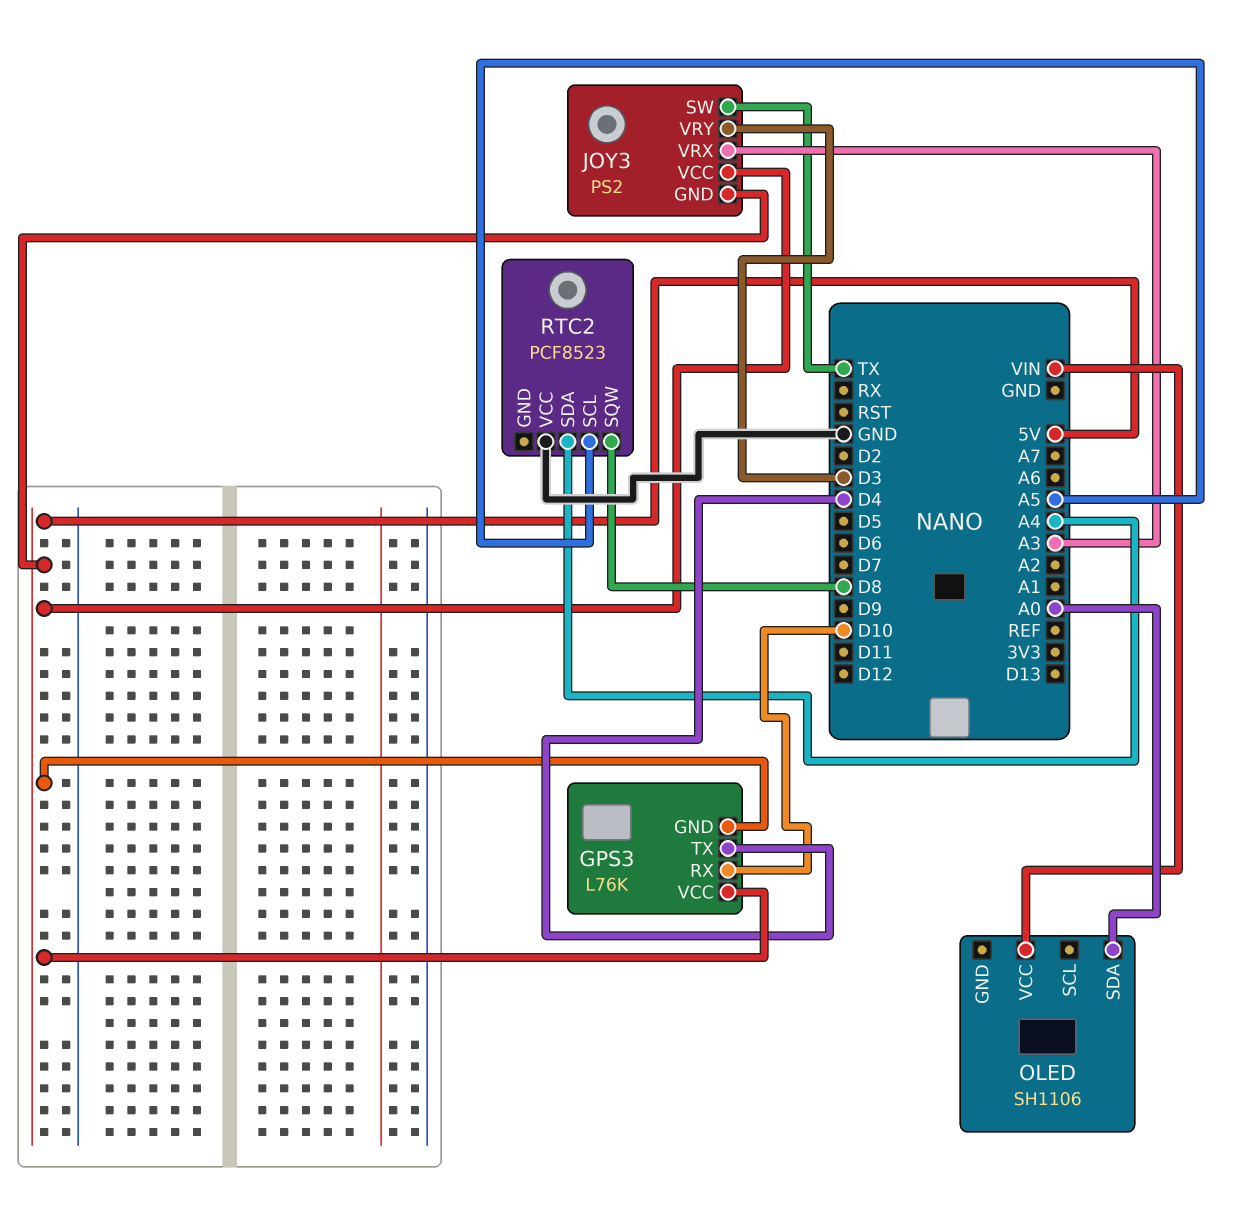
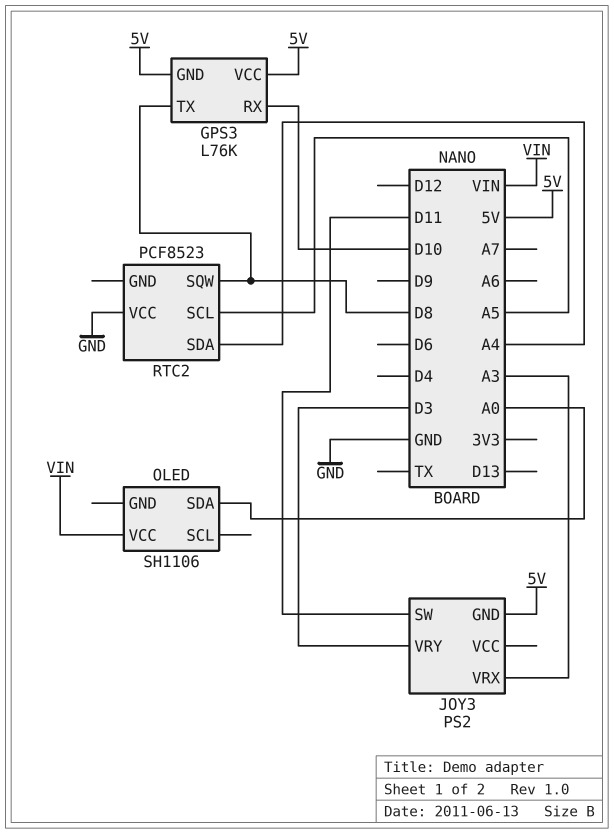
GPS3 pin TX: D4 -> D8
JOY3 pin SW: TX -> D11
JOY3 pin VCC: 5V -> none

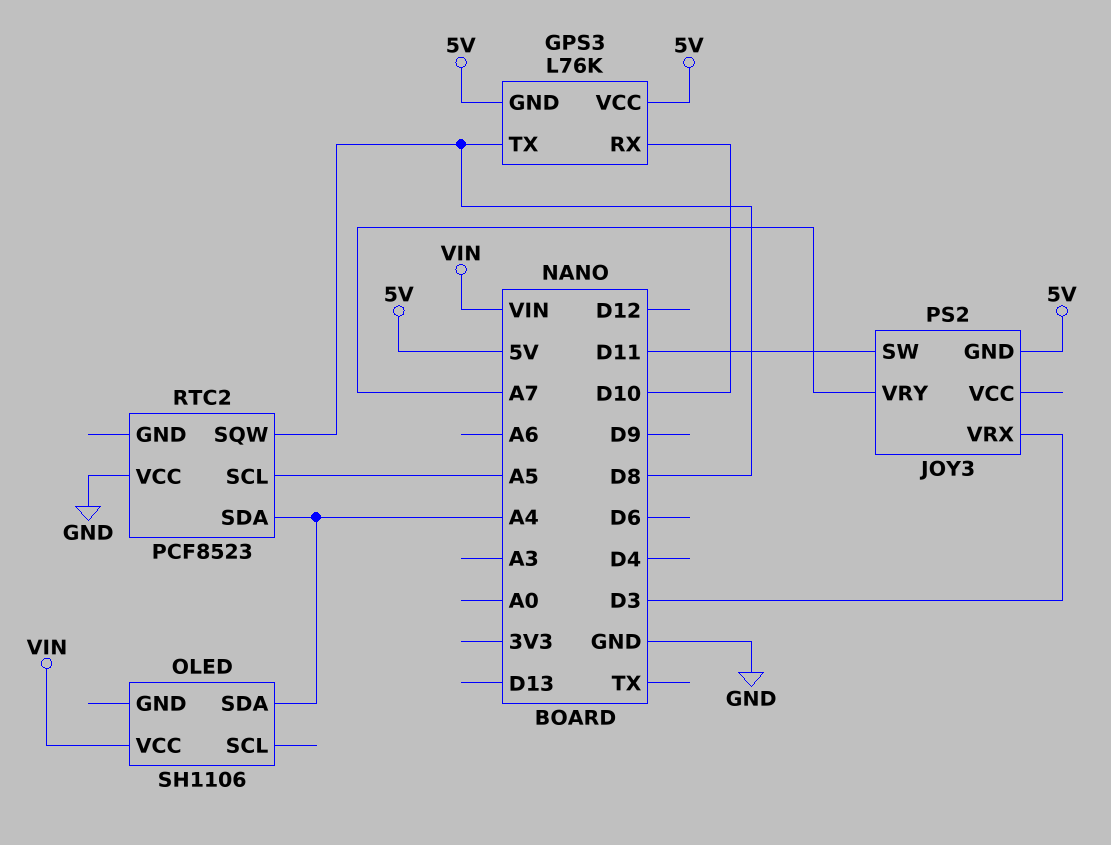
JOY3 pin VRX: A3 -> D3
JOY3 pin VRY: D3 -> A7
OLED pin SDA: A0 -> A4

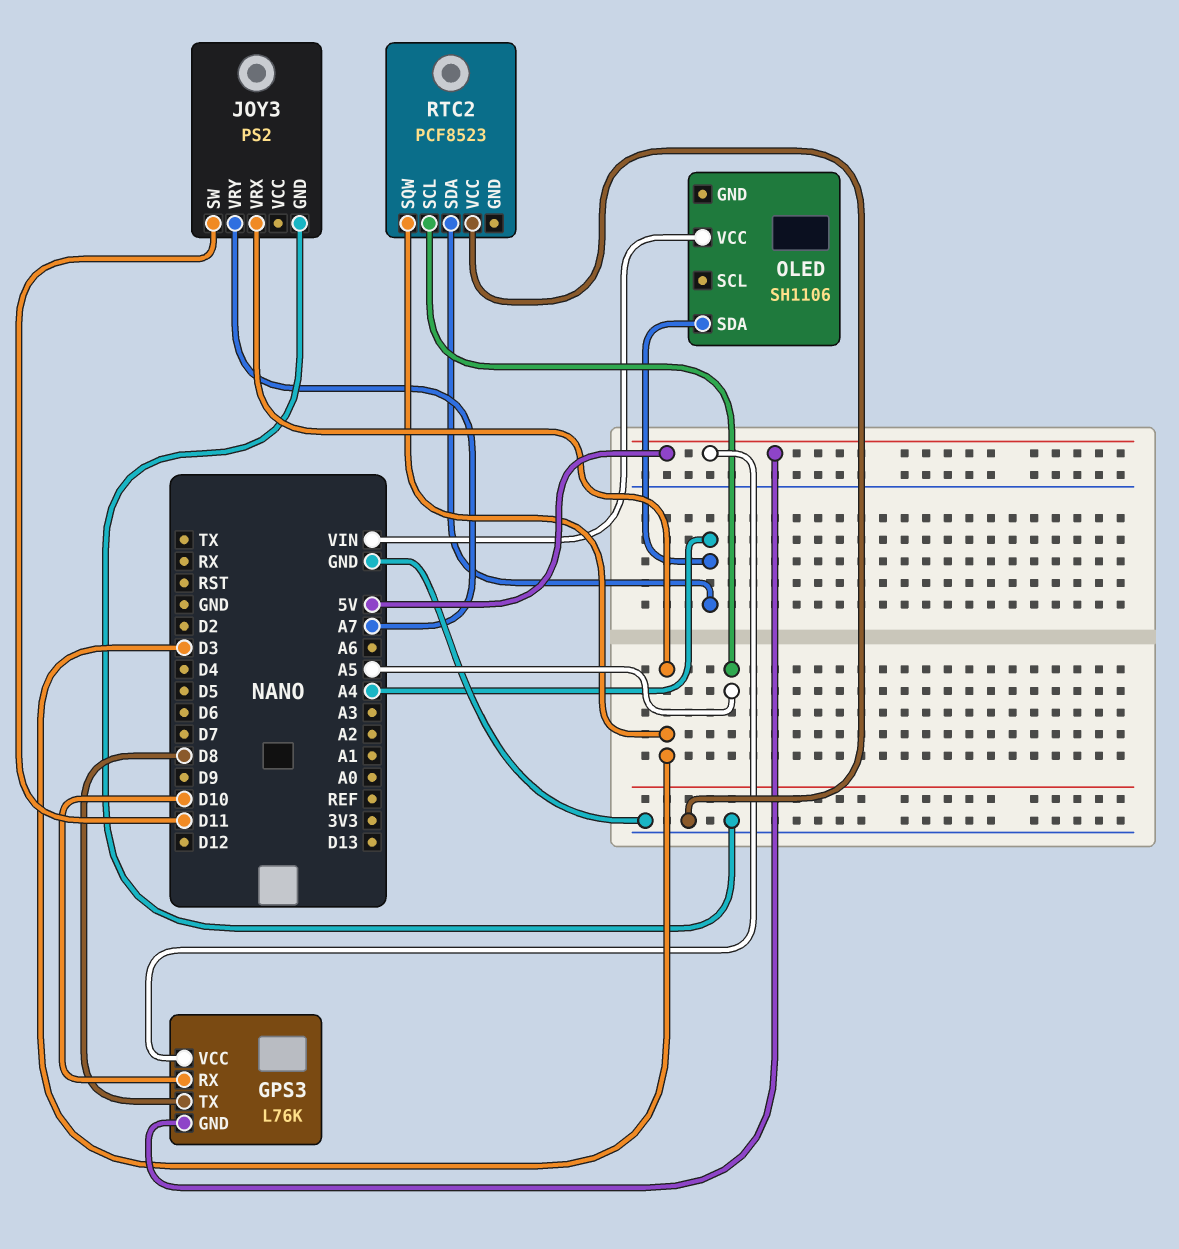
JOY3 pin GND: 5V -> GND
RTC2 pin SQW: D8 -> D3

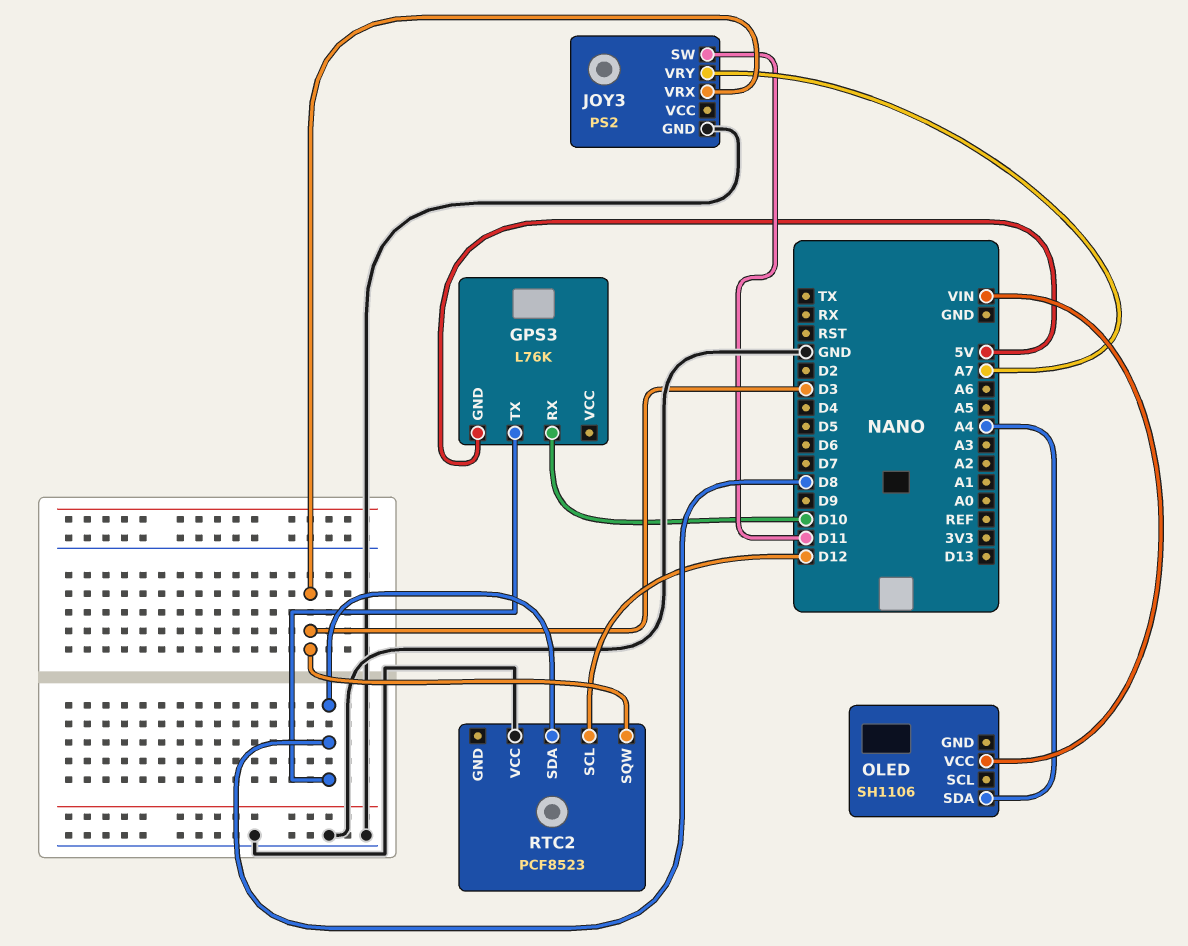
GPS3 pin VCC: 5V -> none
RTC2 pin SCL: A5 -> D12
RTC2 pin SDA: A4 -> D8

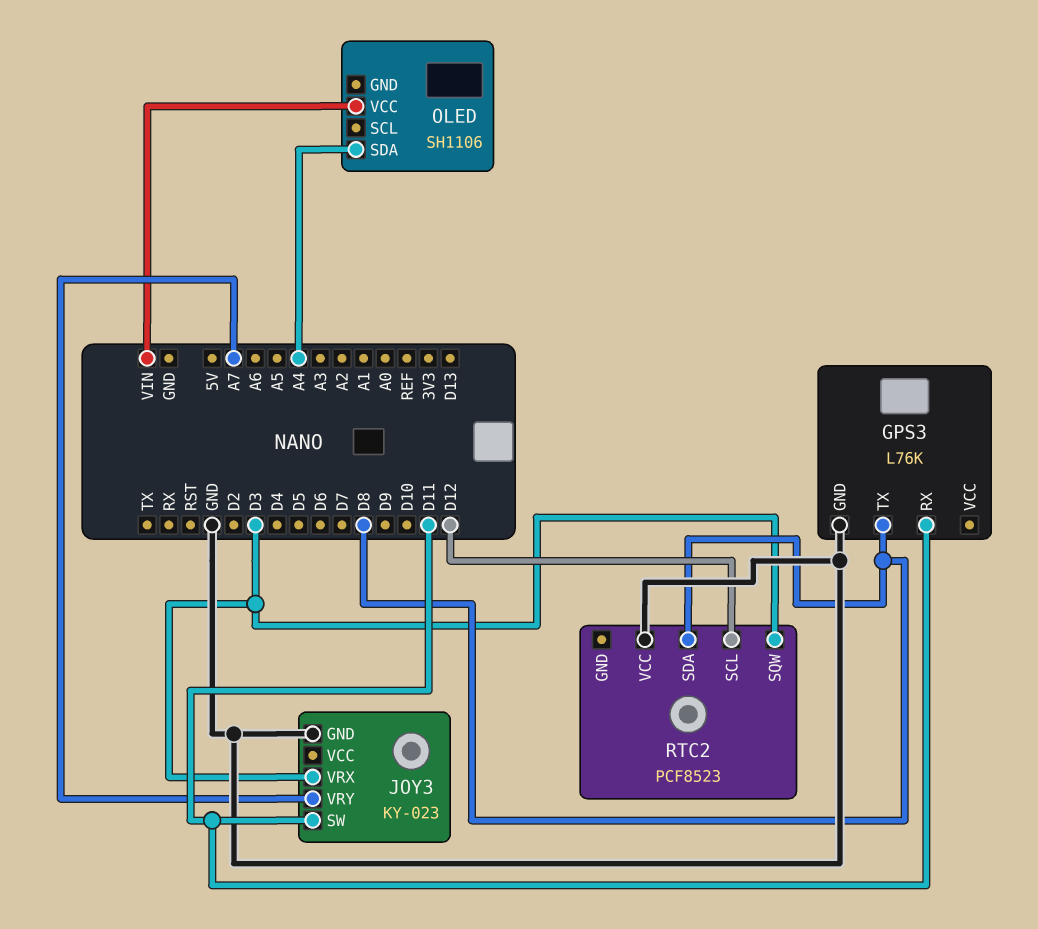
GPS3 pin GND: 5V -> GND
GPS3 pin RX: D10 -> D11
JOY3: PS2 -> KY-023

